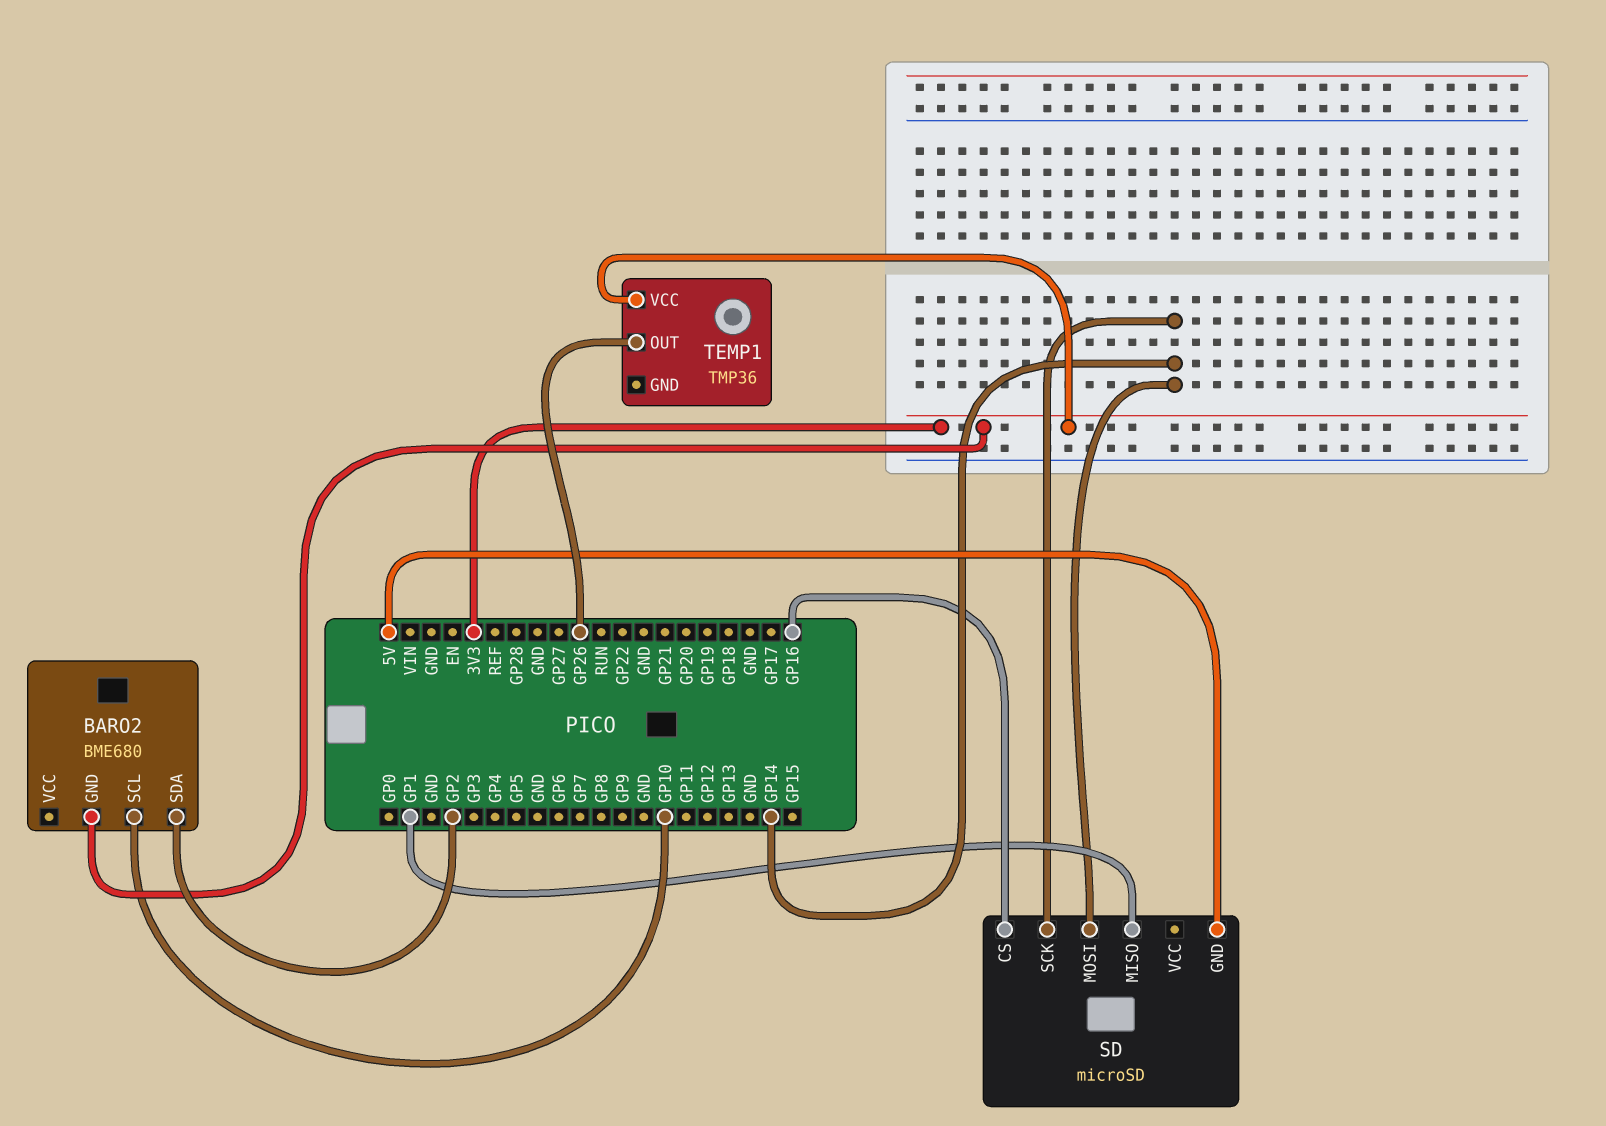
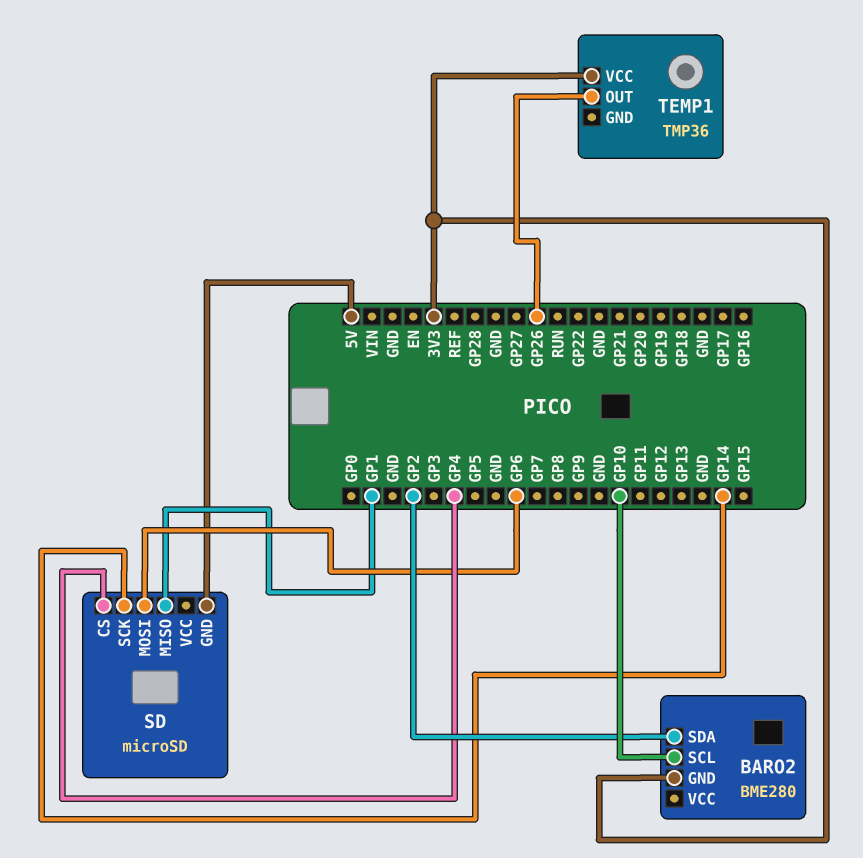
BARO2: BME680 -> BME280
SD pin CS: GP16 -> GP4
SD pin MOSI: GP14 -> GP6

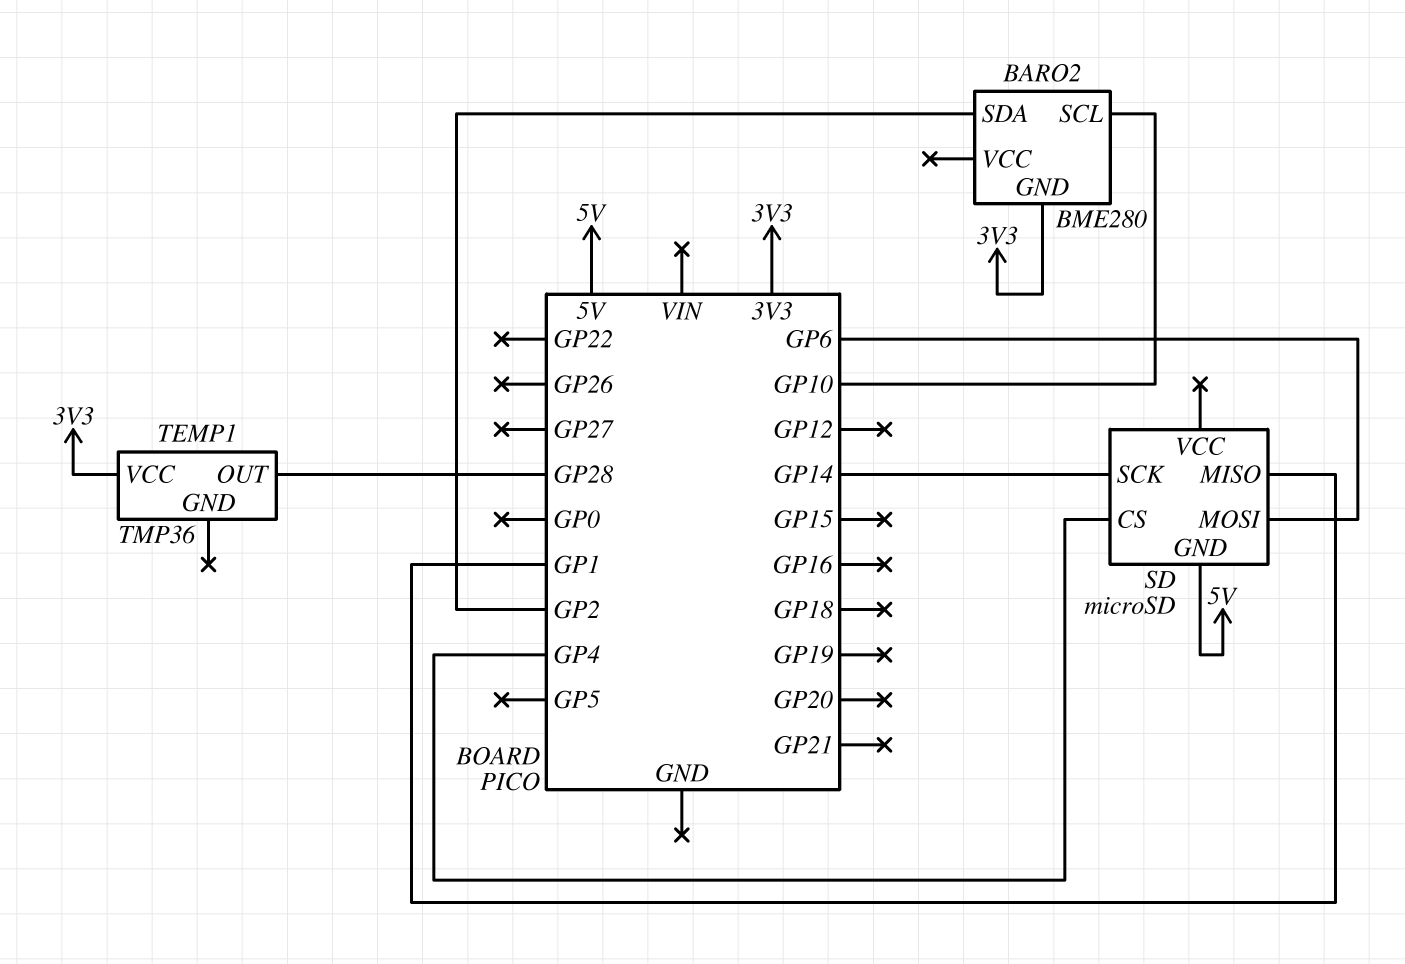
TEMP1 pin OUT: GP26 -> GP28

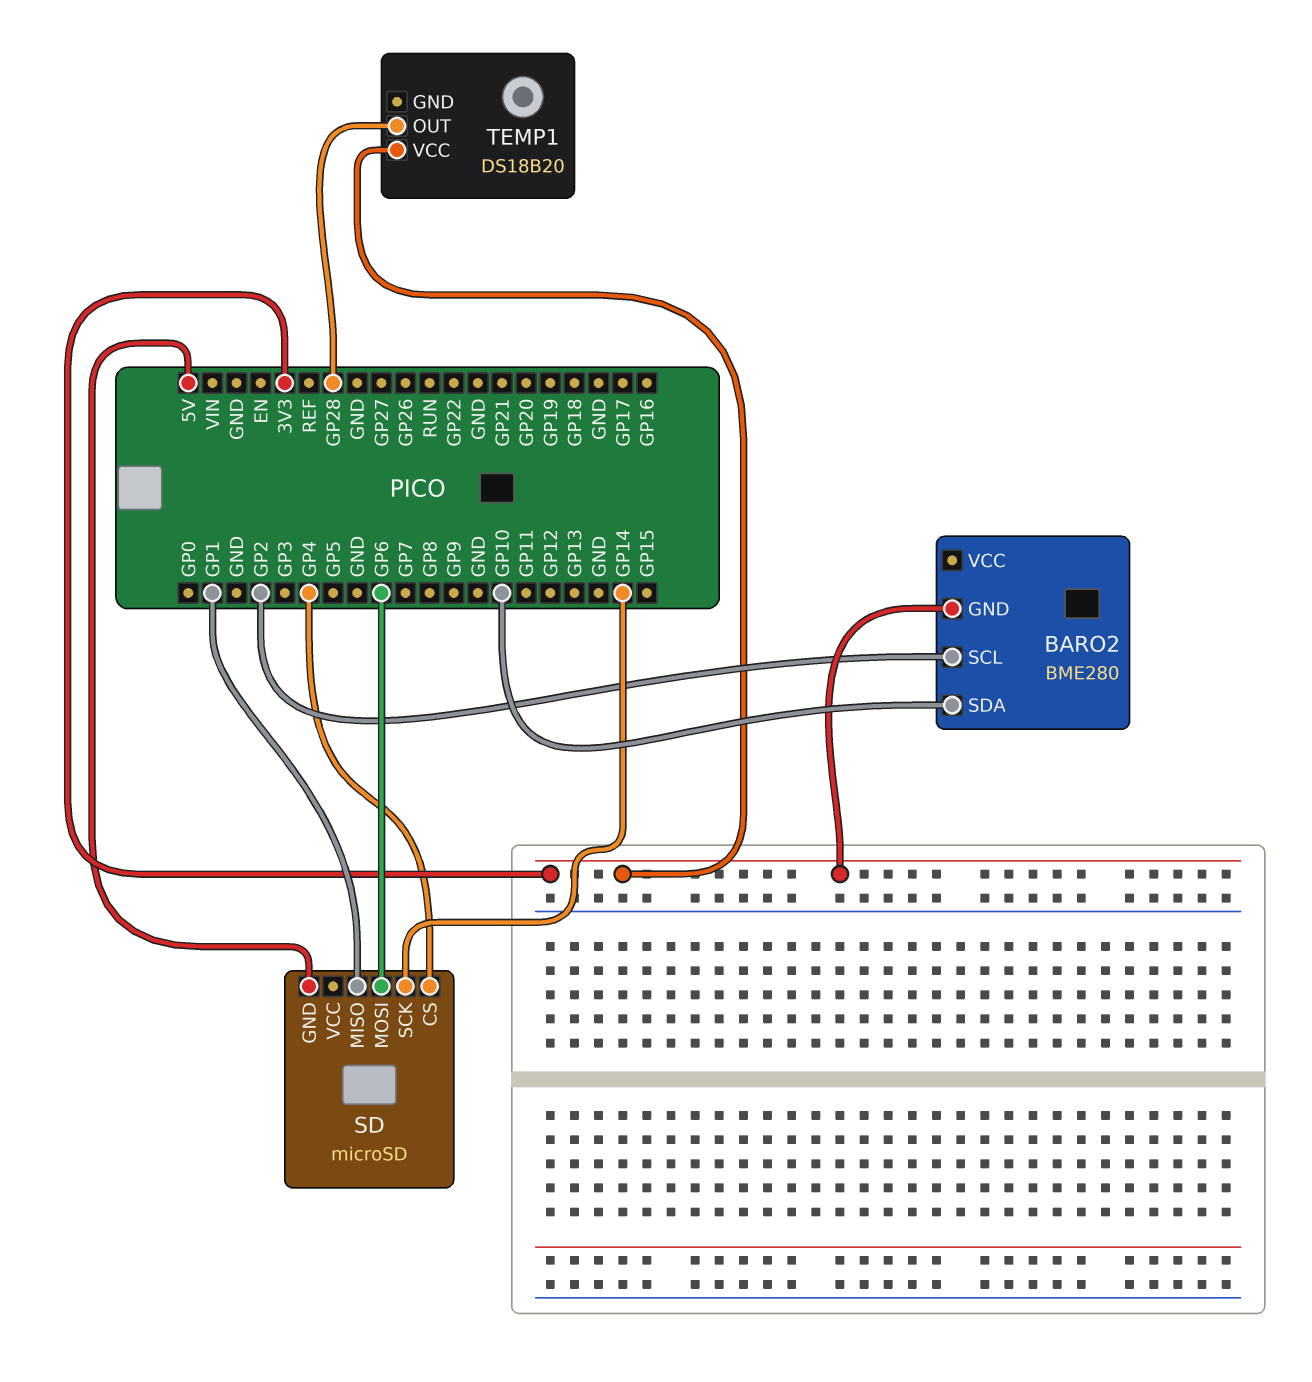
BARO2 pin SCL: GP10 -> GP2
BARO2 pin SDA: GP2 -> GP10
TEMP1: TMP36 -> DS18B20

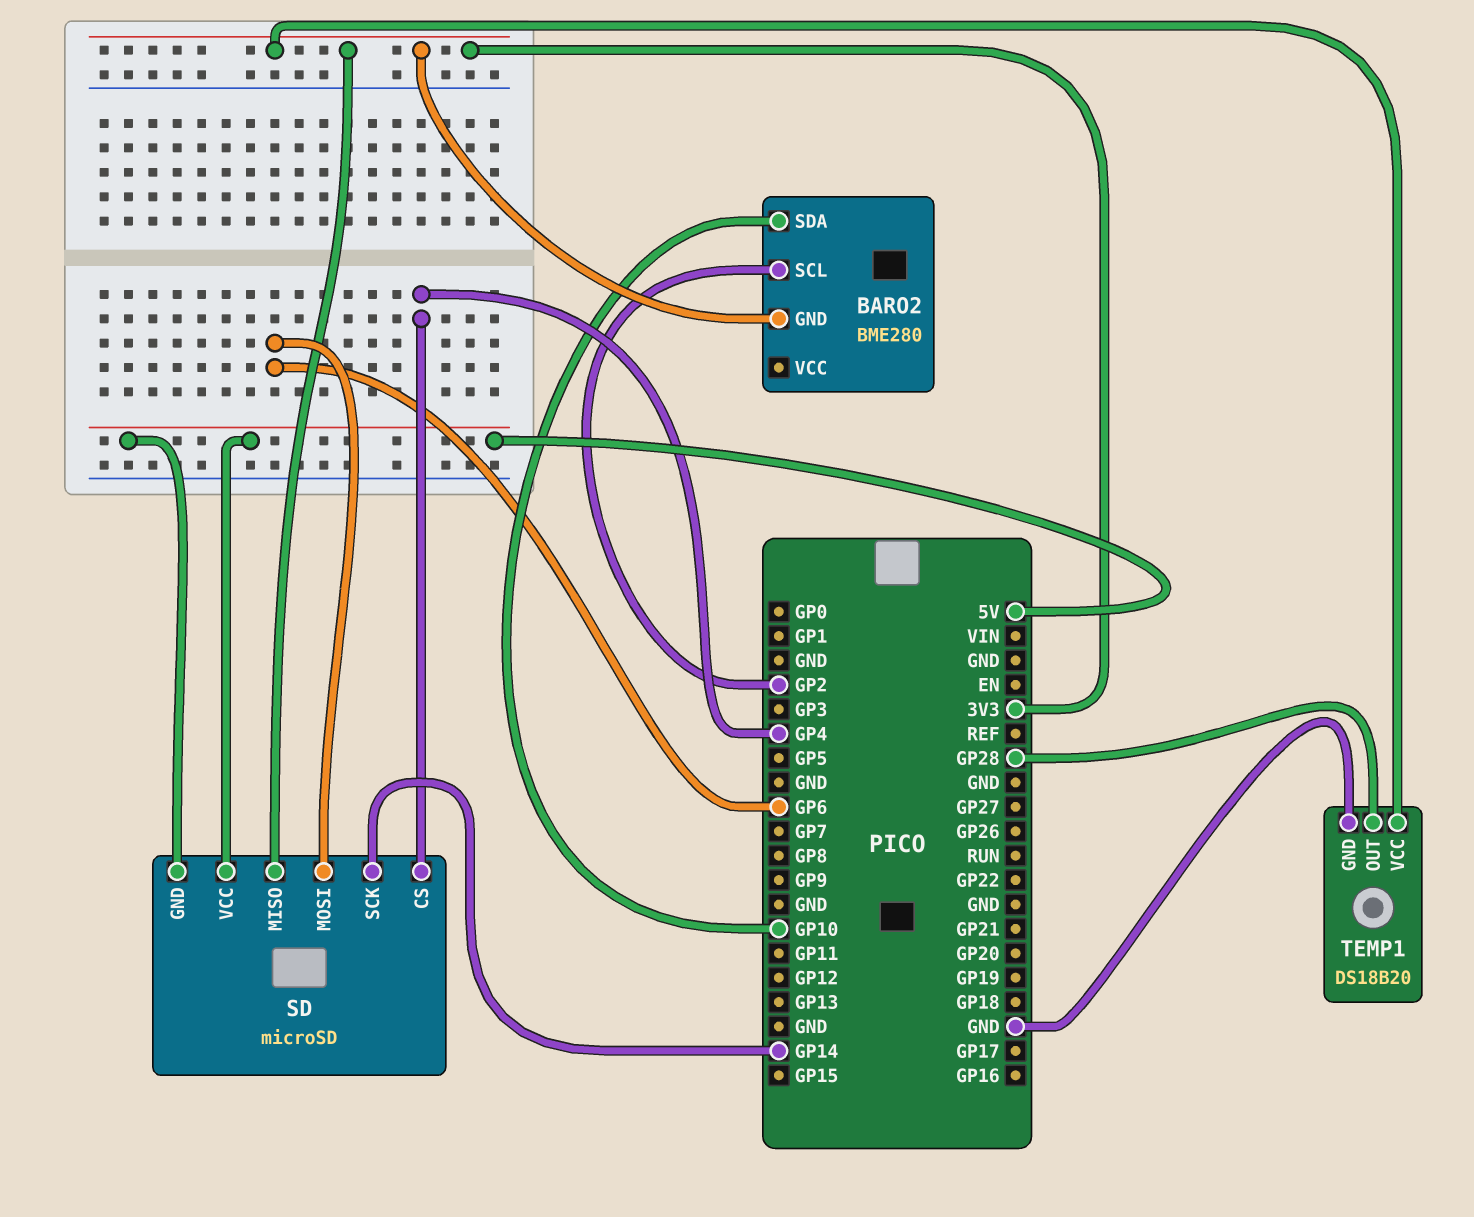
SD pin MISO: GP1 -> 3V3
SD pin VCC: none -> 5V
TEMP1 pin GND: none -> GND

